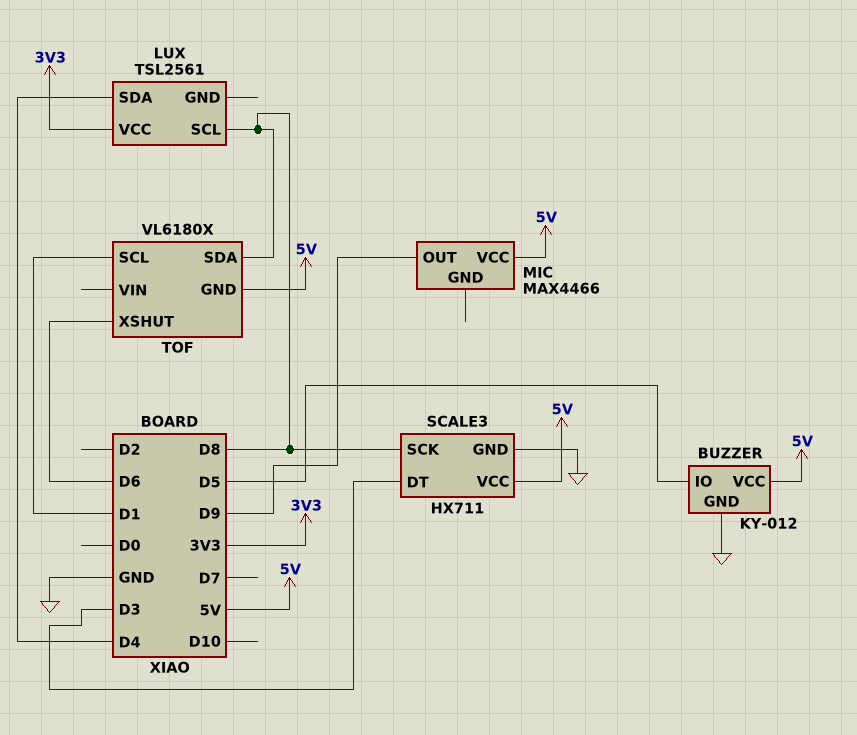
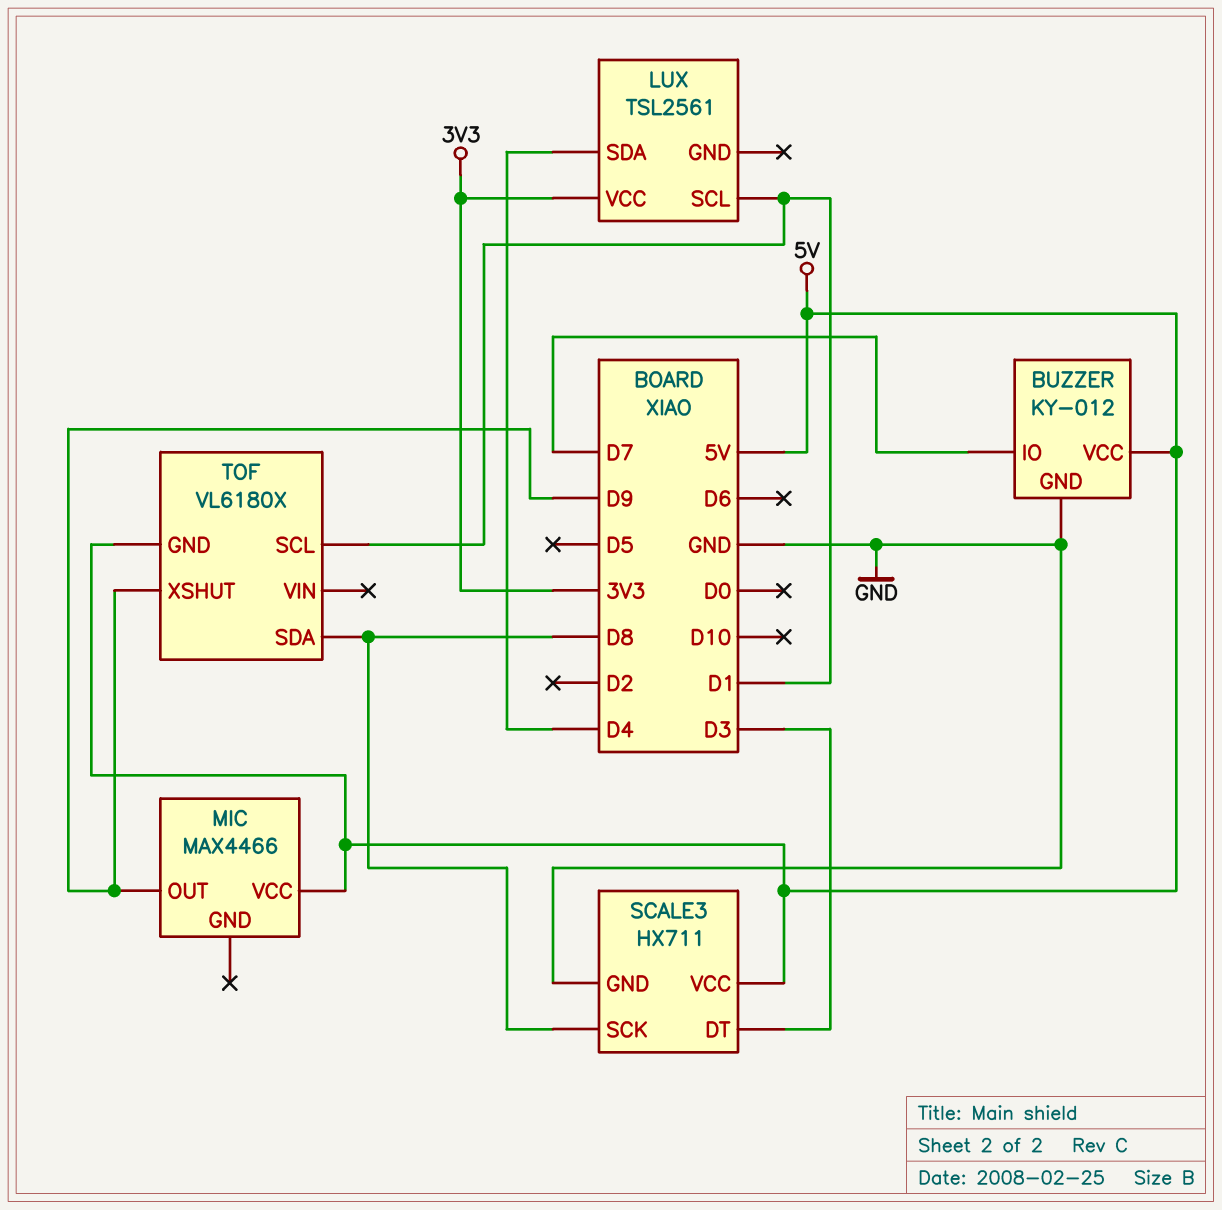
BUZZER pin IO: D5 -> D7
LUX pin SCL: D8 -> D1
TOF pin XSHUT: D6 -> D9

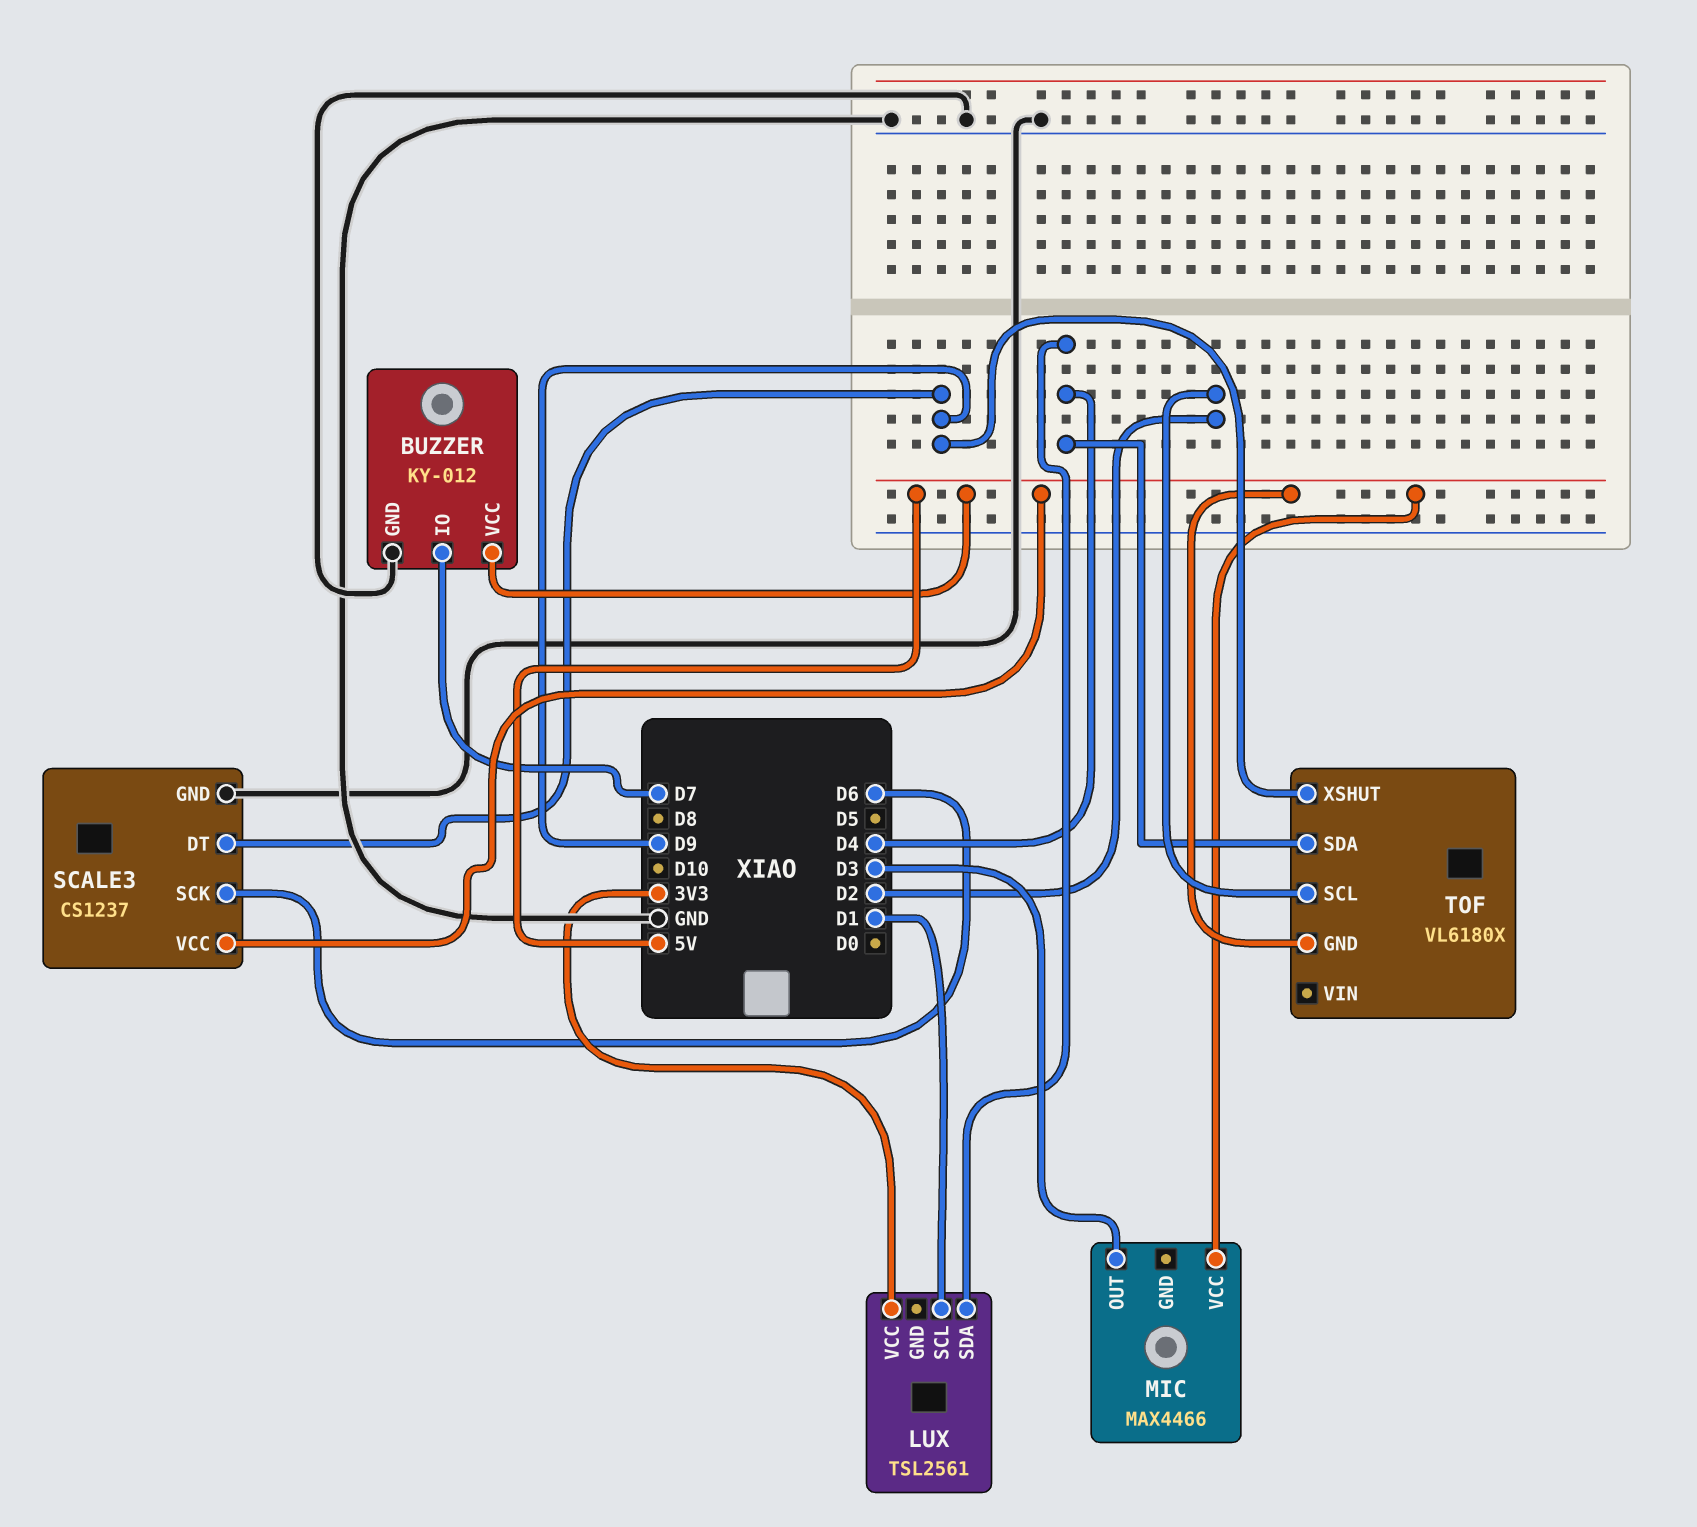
MIC pin OUT: D9 -> D3
SCALE3: HX711 -> CS1237
SCALE3 pin DT: D3 -> D9
SCALE3 pin SCK: D8 -> D6
TOF pin SCL: D1 -> D2
TOF pin SDA: D8 -> D4

